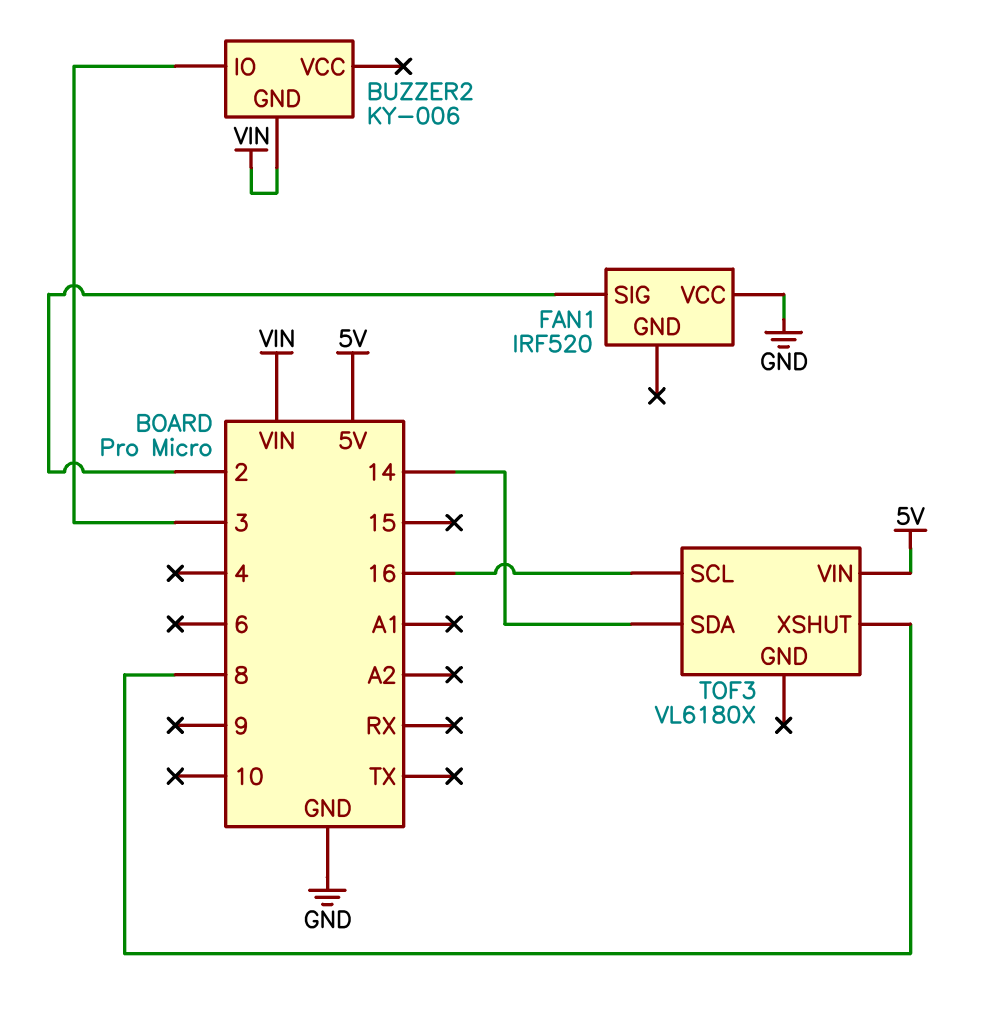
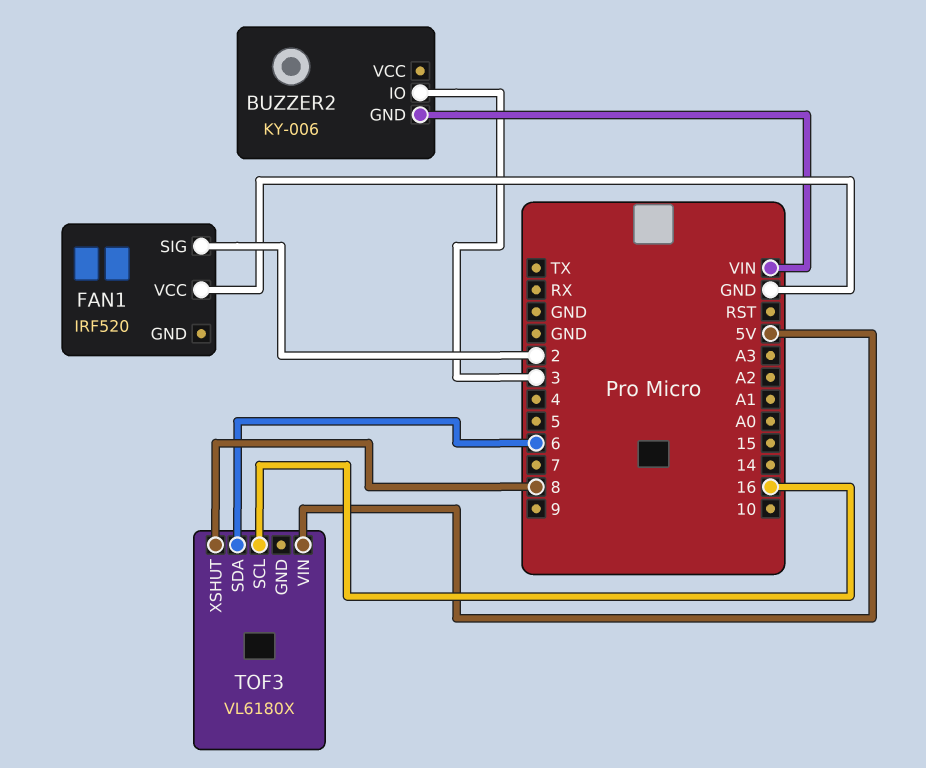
TOF3 pin SDA: 14 -> 6

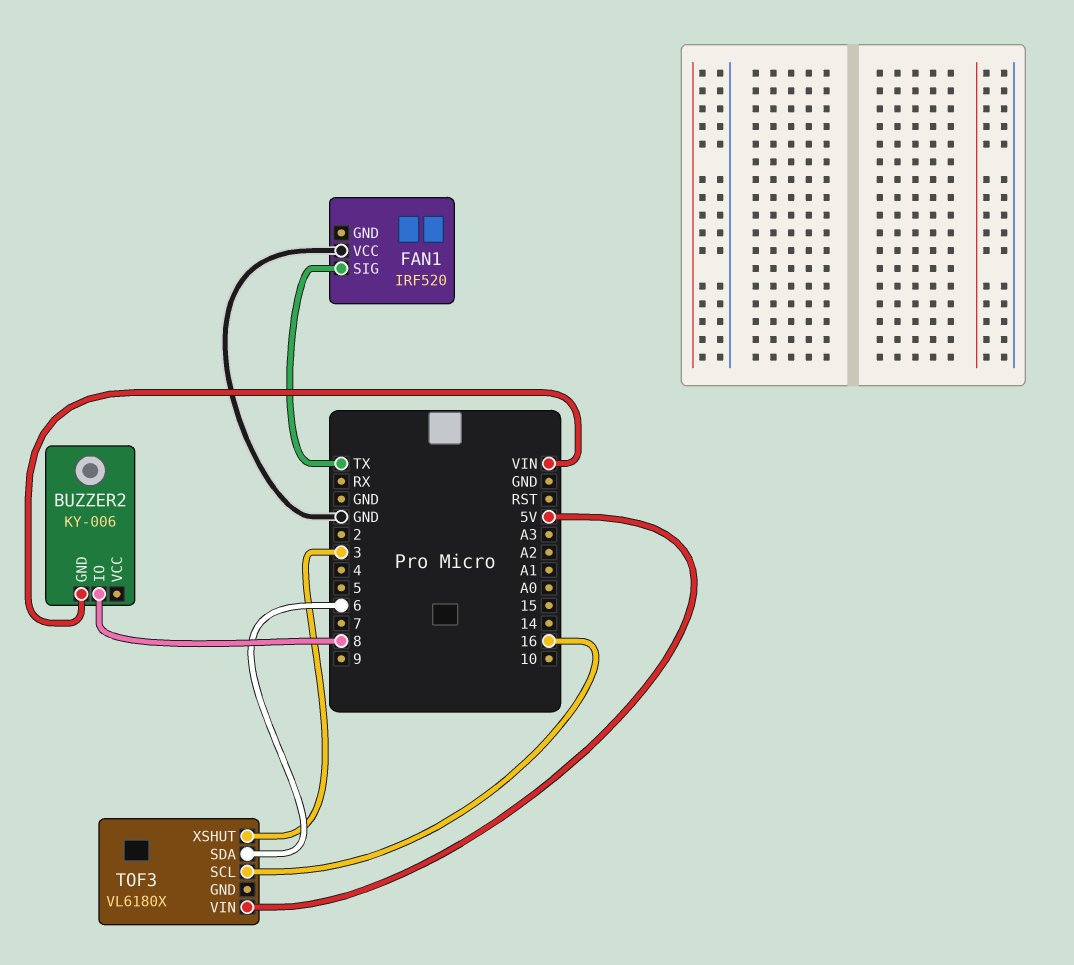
BUZZER2 pin IO: 3 -> 8
FAN1 pin SIG: 2 -> TX
TOF3 pin XSHUT: 8 -> 3

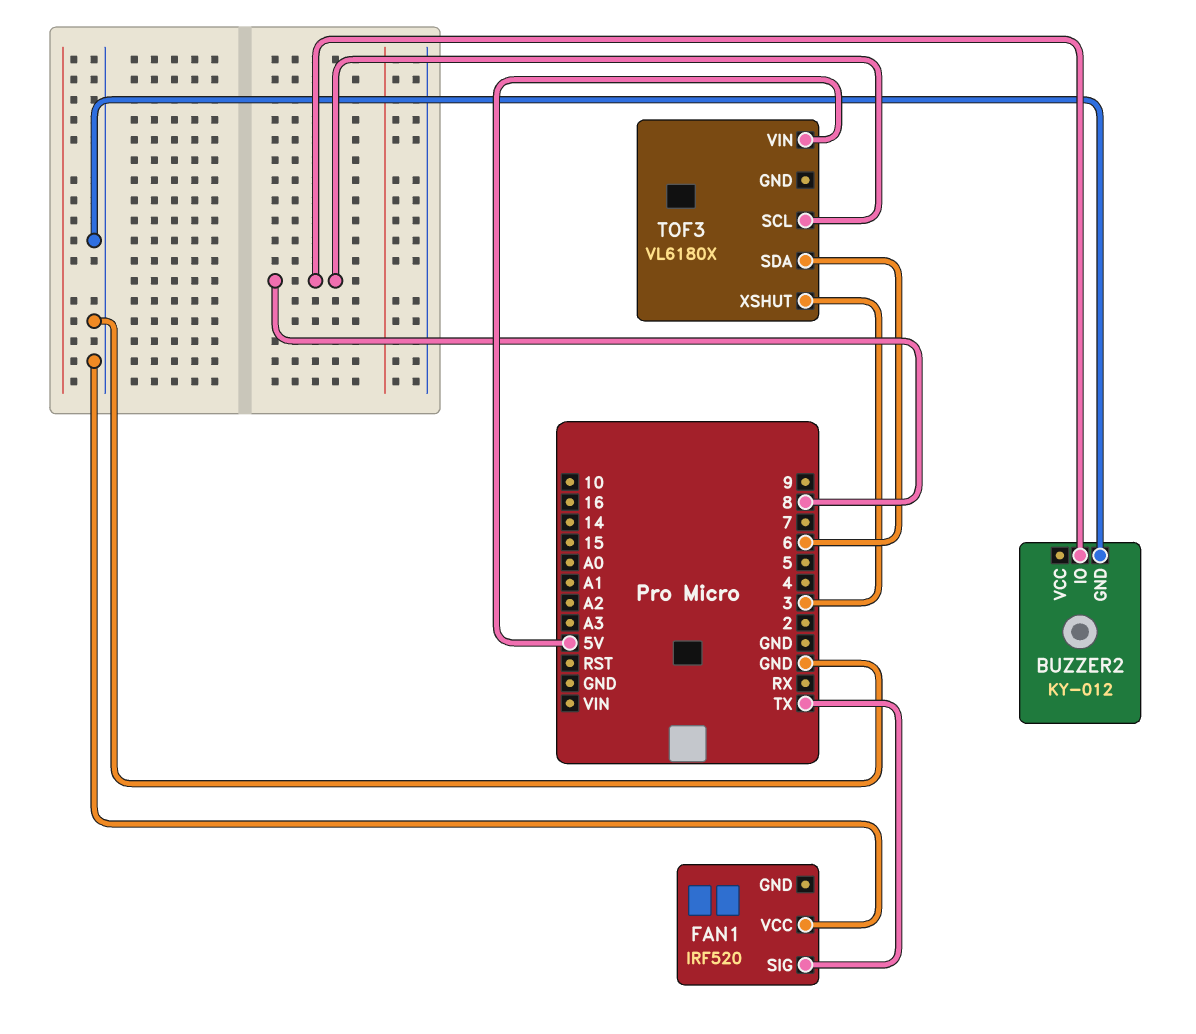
BUZZER2: KY-006 -> KY-012
BUZZER2 pin GND: VIN -> GND
TOF3 pin SCL: 16 -> 8

